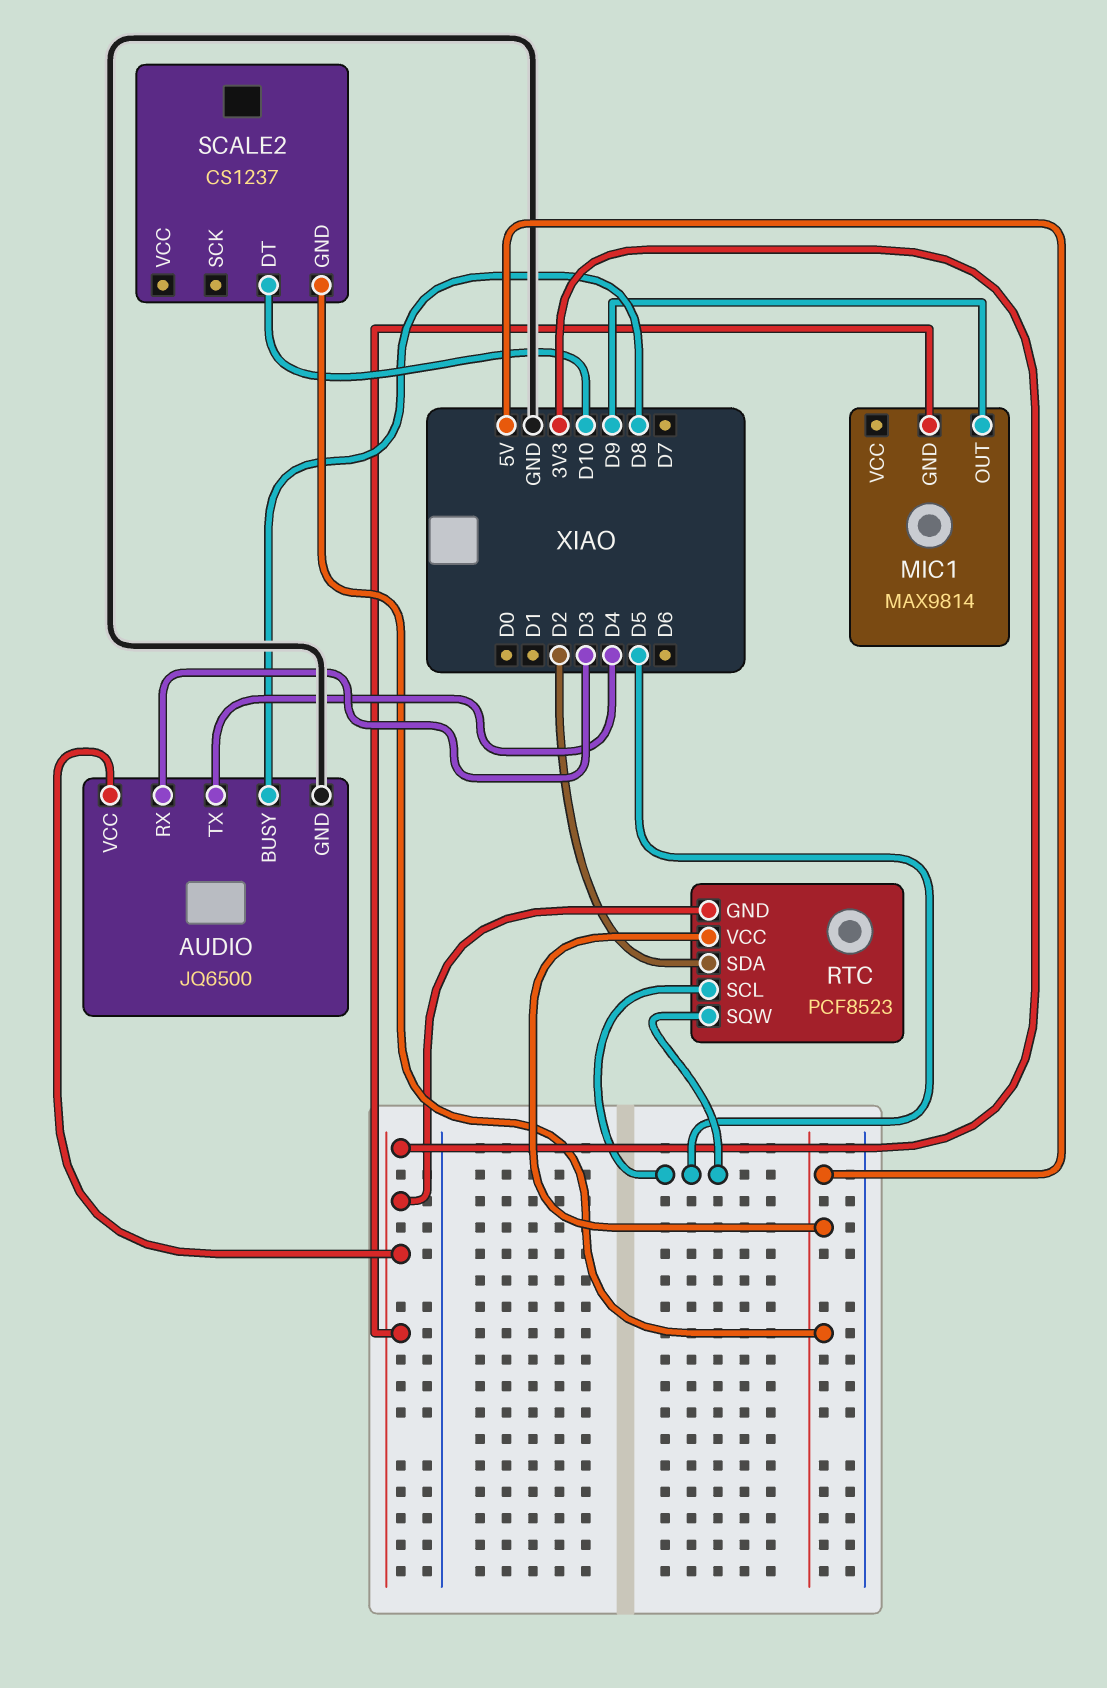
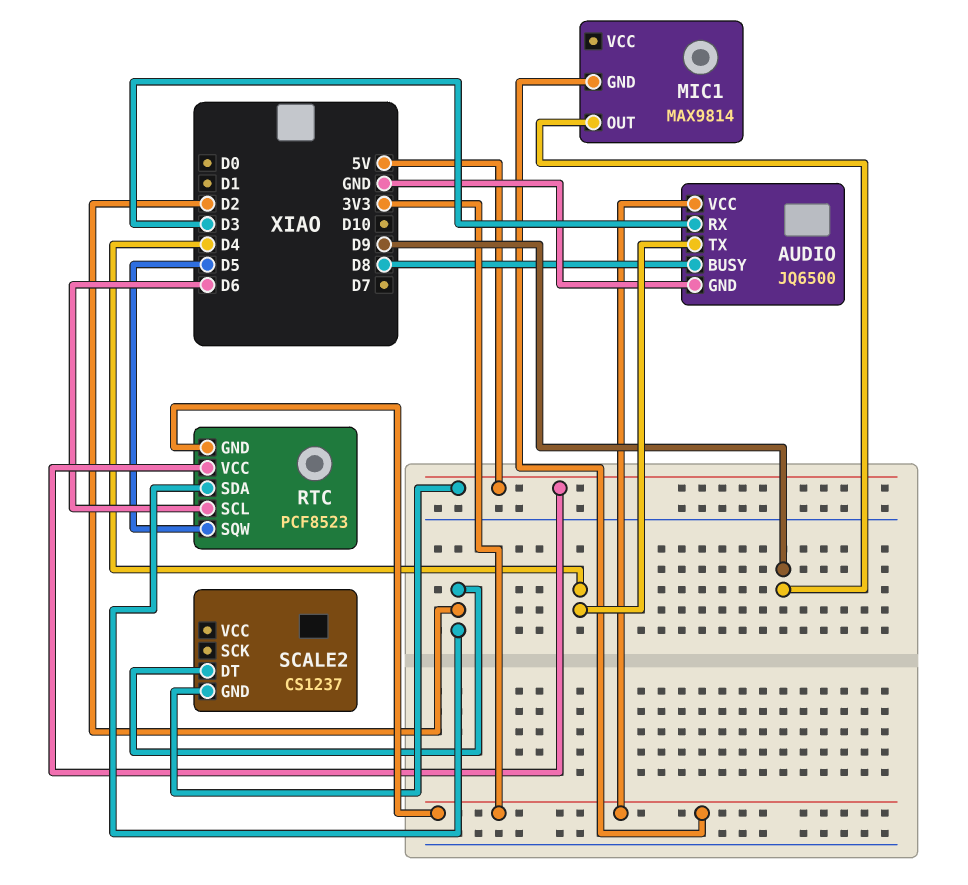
RTC pin SCL: D5 -> D6
SCALE2 pin DT: D10 -> D2

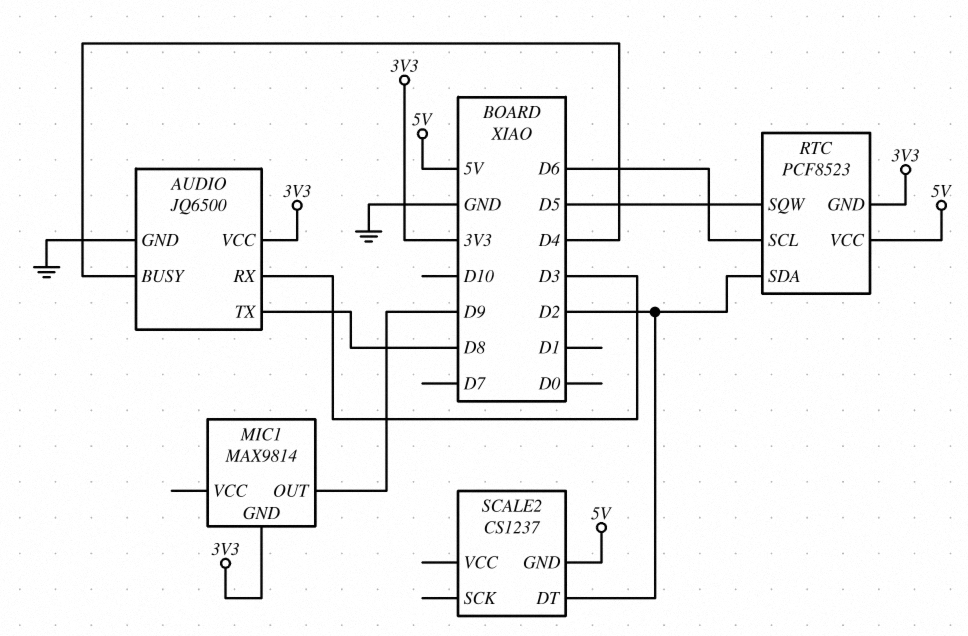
AUDIO pin BUSY: D8 -> D4
AUDIO pin TX: D4 -> D8

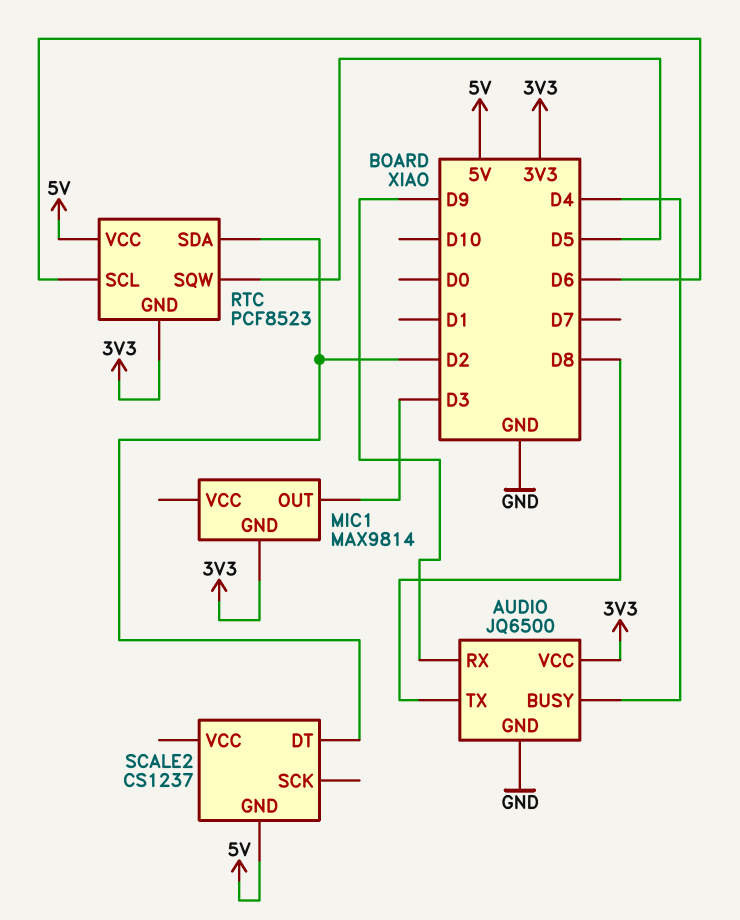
AUDIO pin RX: D3 -> D9
MIC1 pin OUT: D9 -> D3

